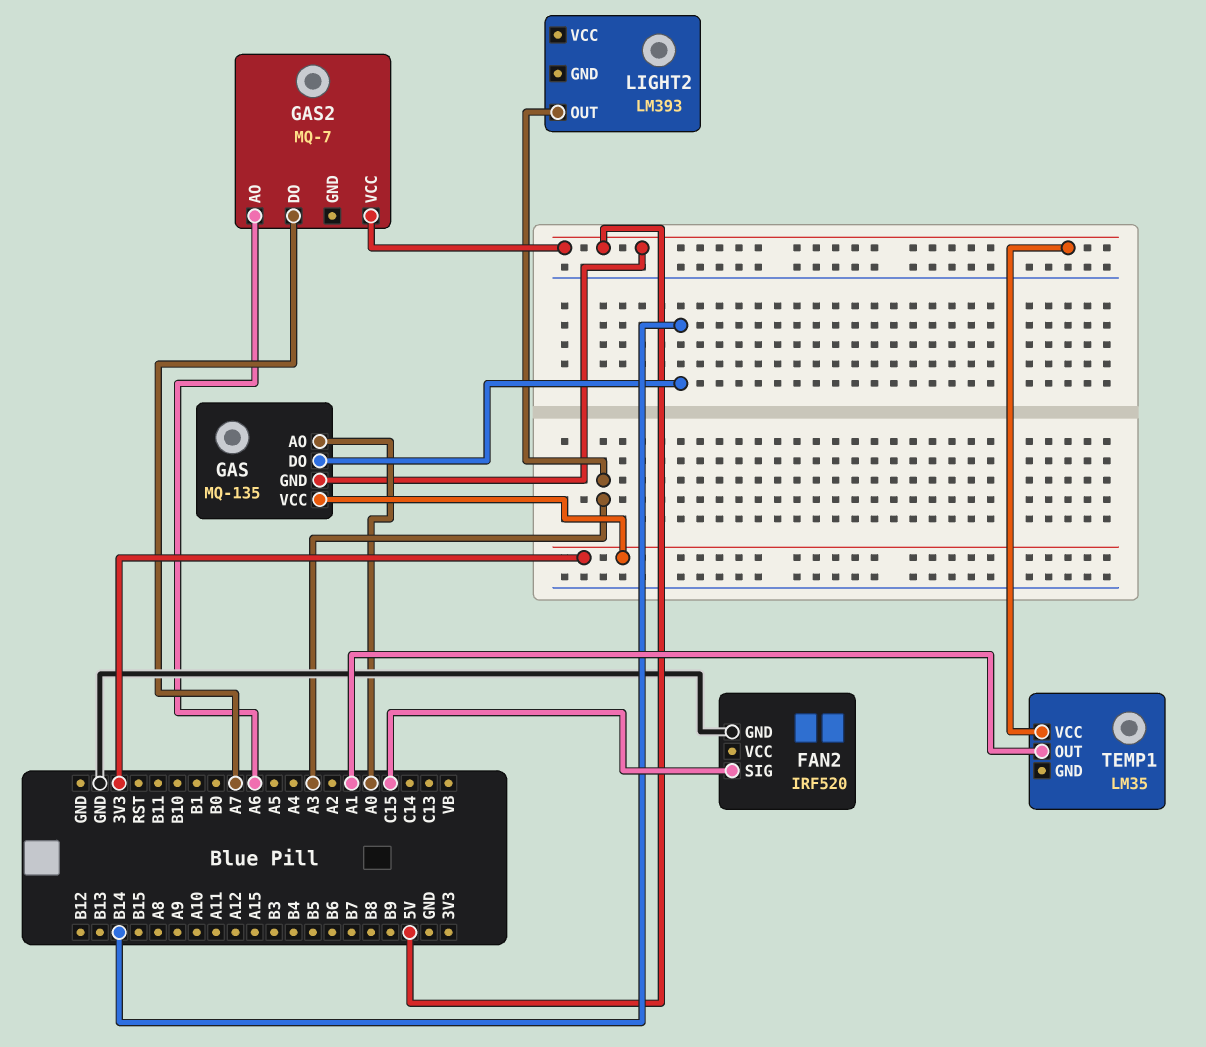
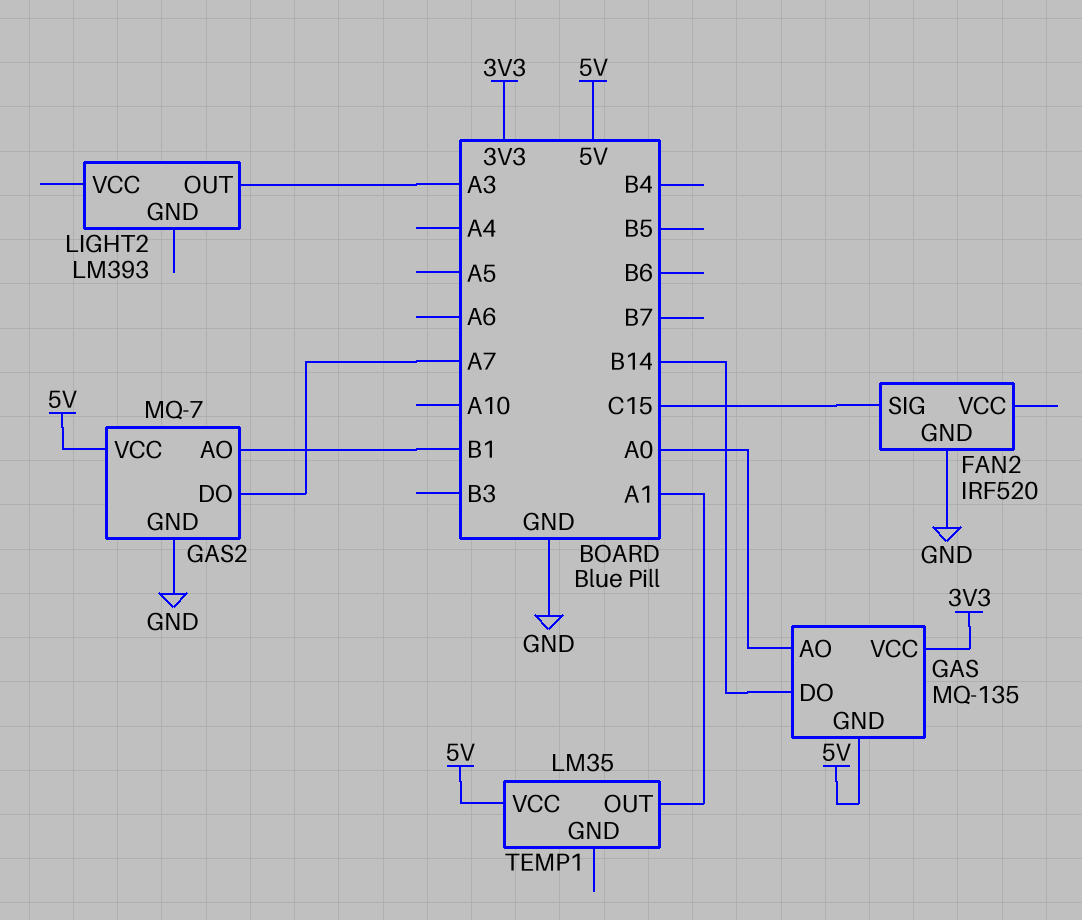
GAS2 pin AO: A6 -> B1
GAS2 pin GND: none -> GND

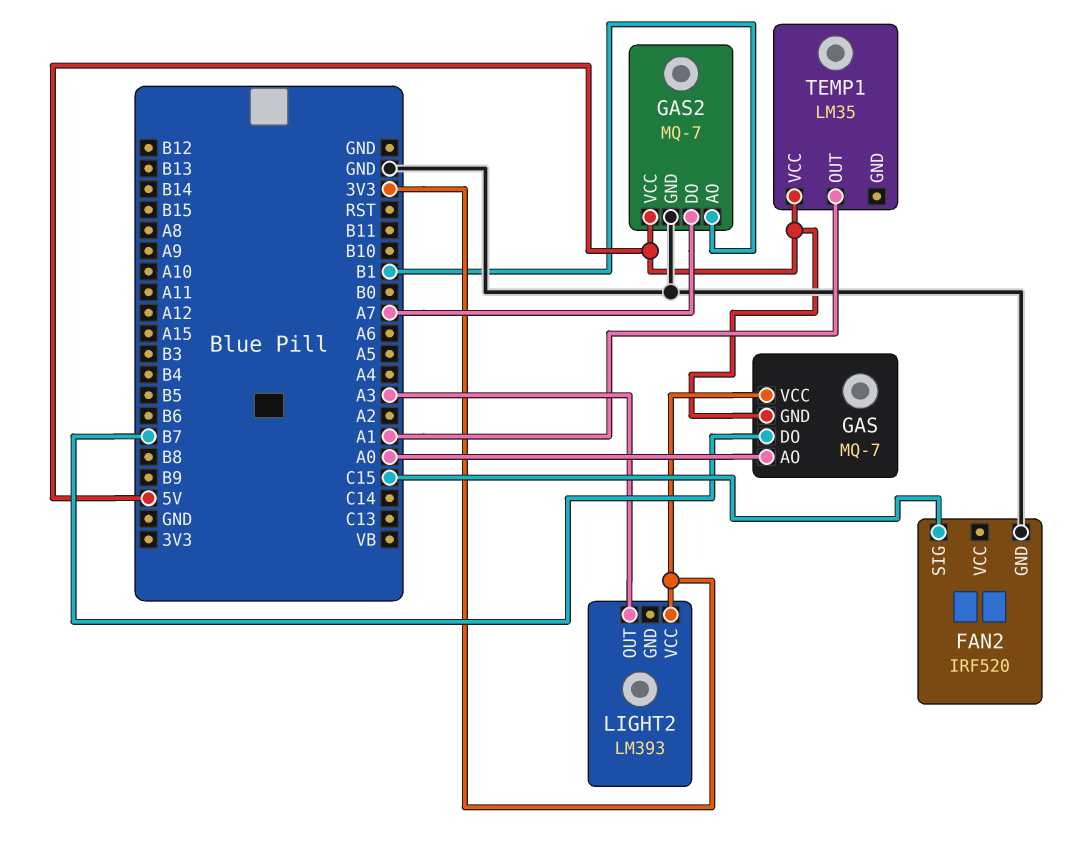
GAS: MQ-135 -> MQ-7
GAS pin DO: B14 -> B7
LIGHT2 pin VCC: none -> 3V3

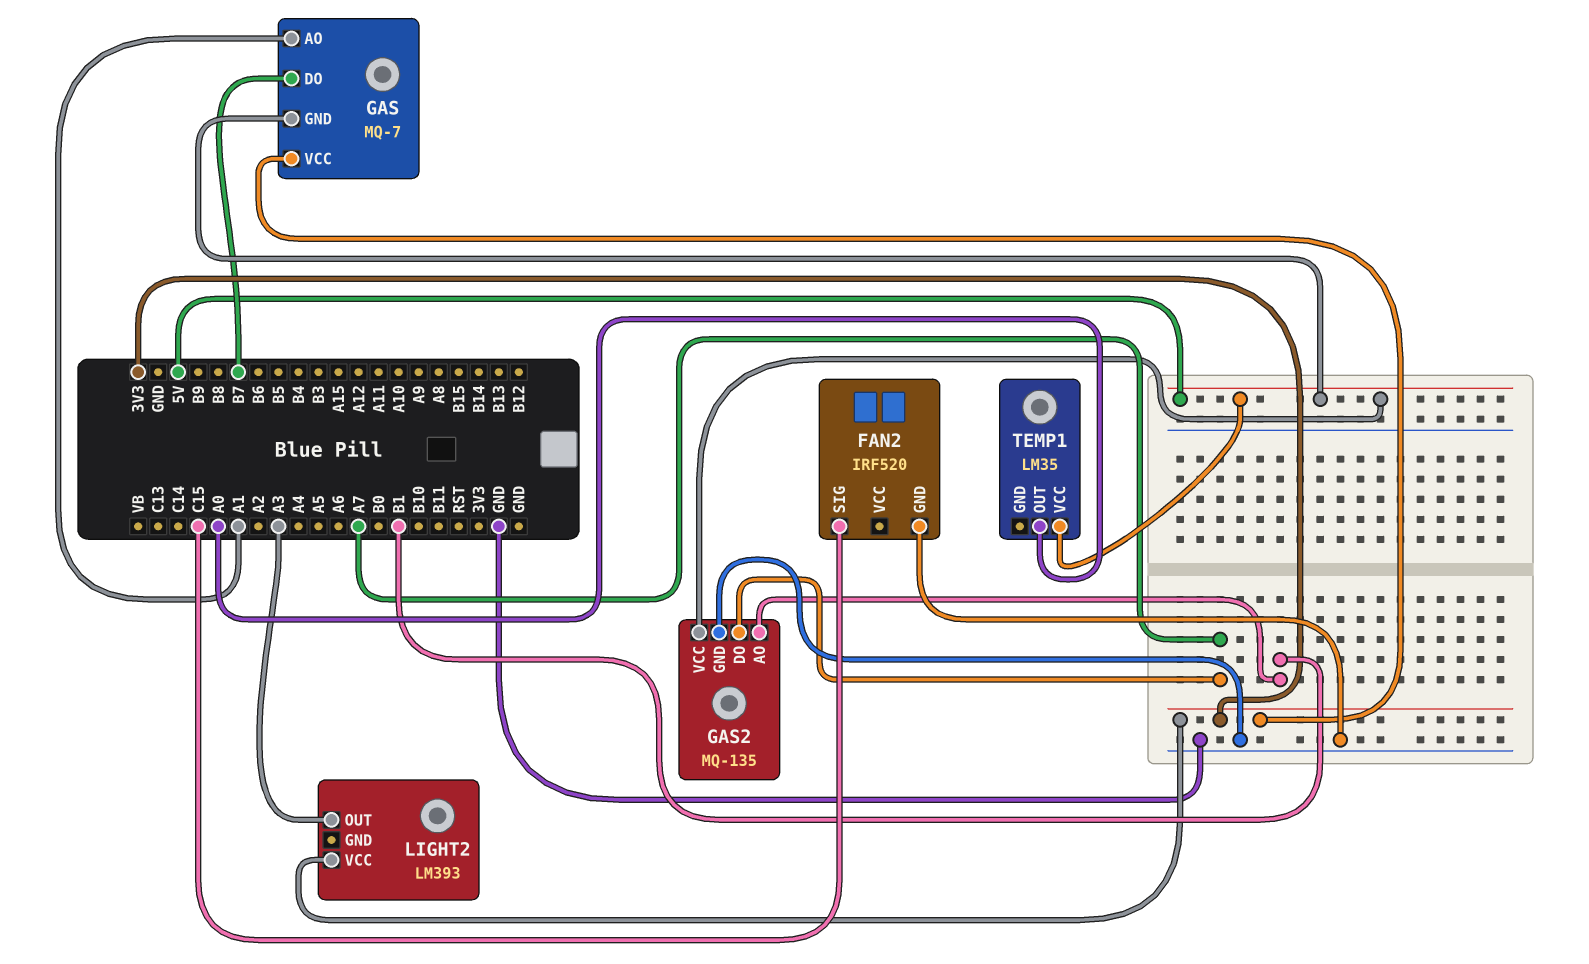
GAS pin AO: A0 -> A1
GAS2: MQ-7 -> MQ-135
TEMP1 pin OUT: A1 -> A0

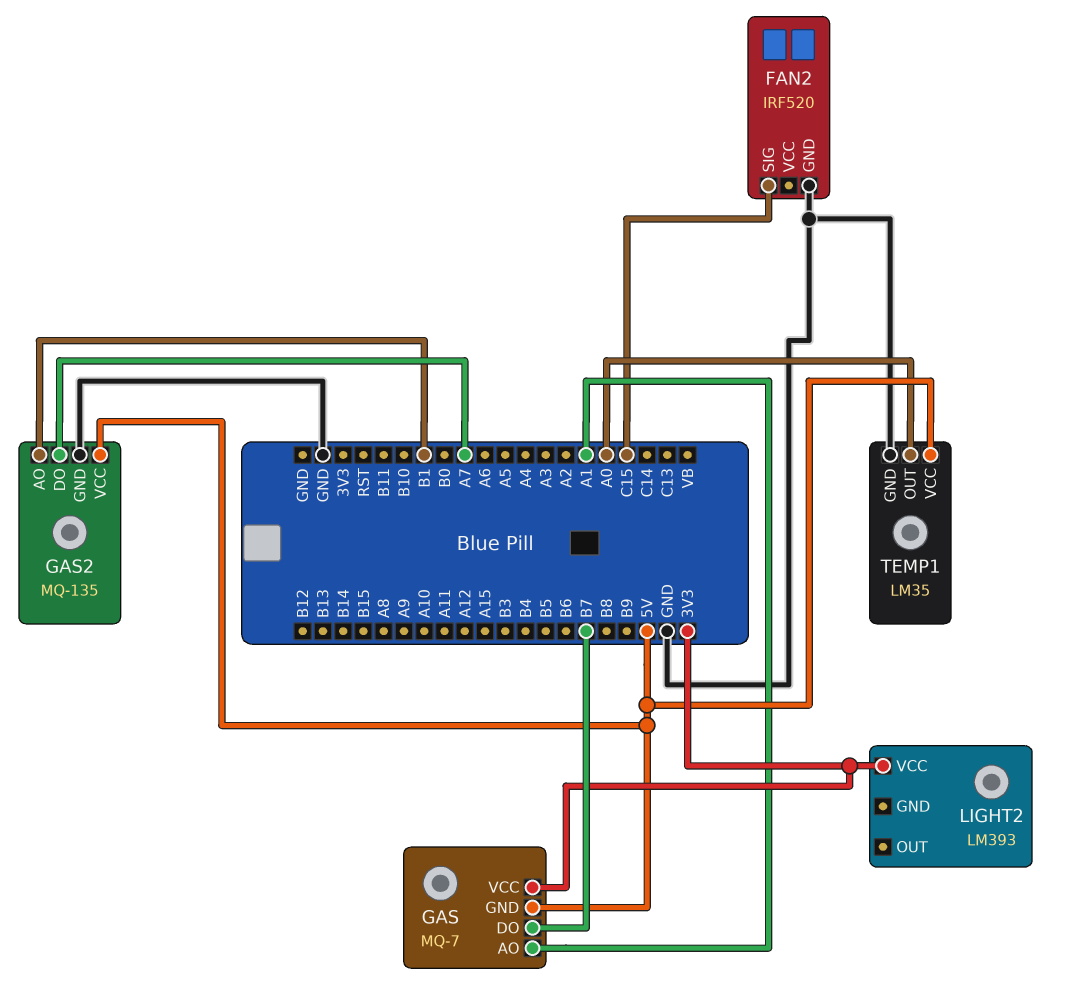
LIGHT2 pin OUT: A3 -> none
TEMP1 pin GND: none -> GND

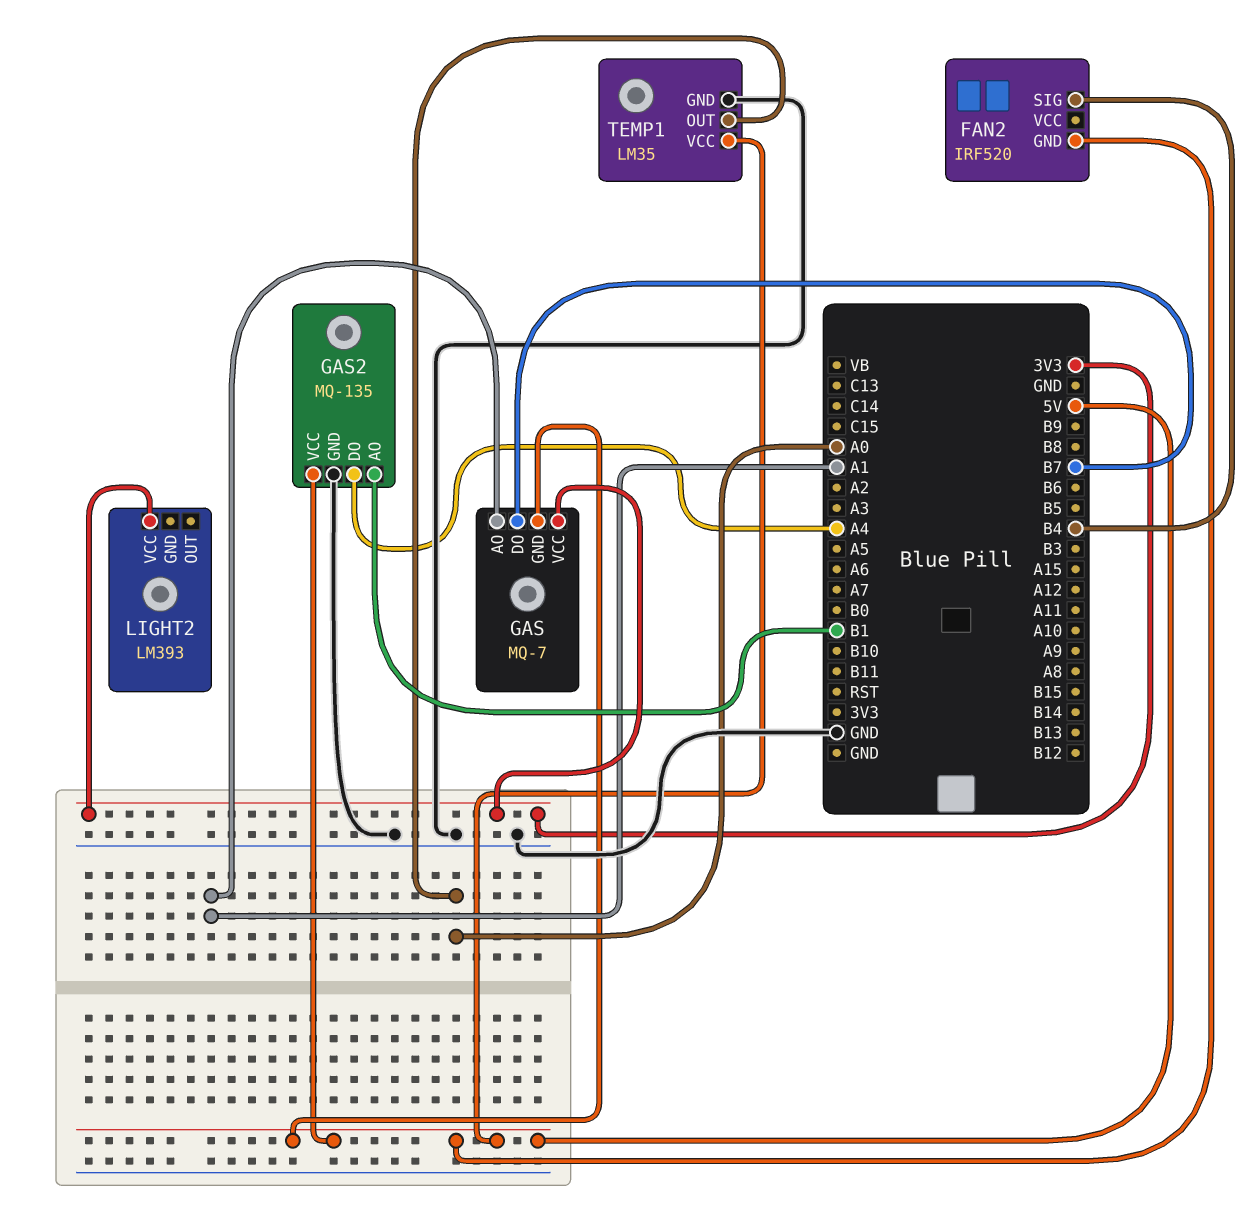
FAN2 pin GND: GND -> 5V
FAN2 pin SIG: C15 -> B4
GAS2 pin DO: A7 -> A4

